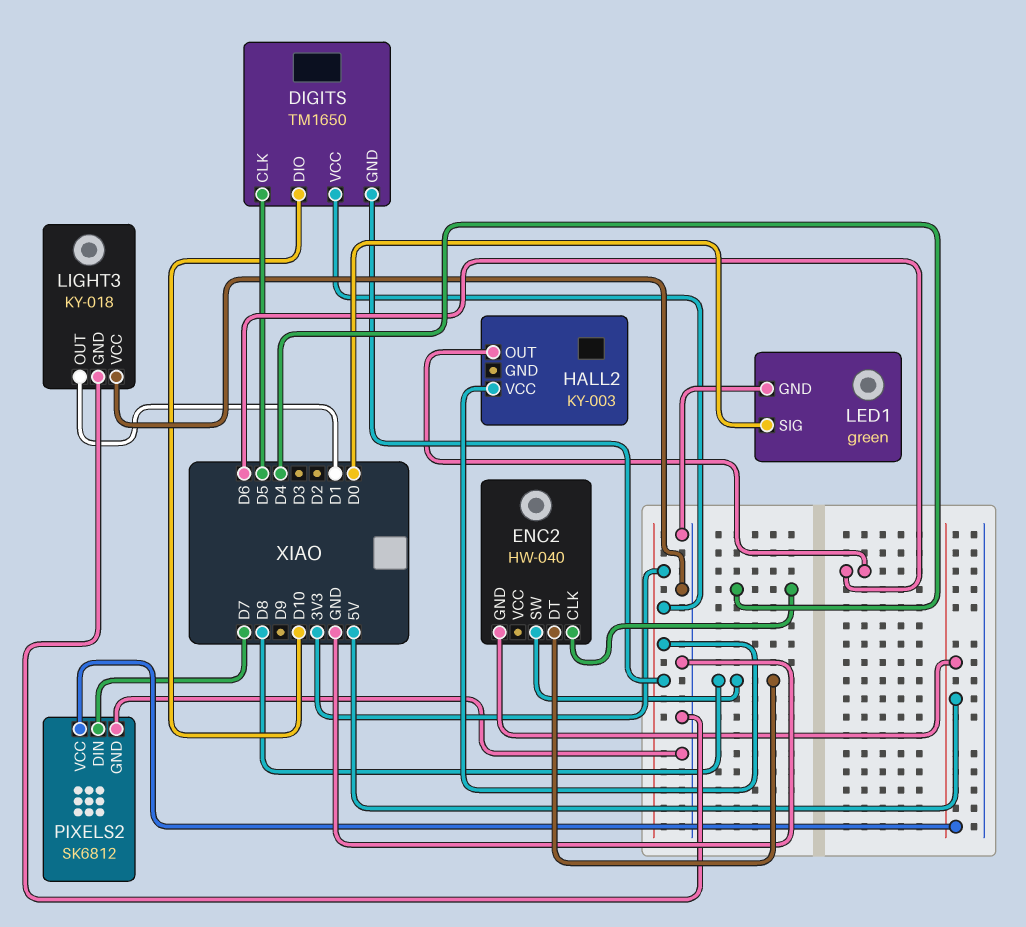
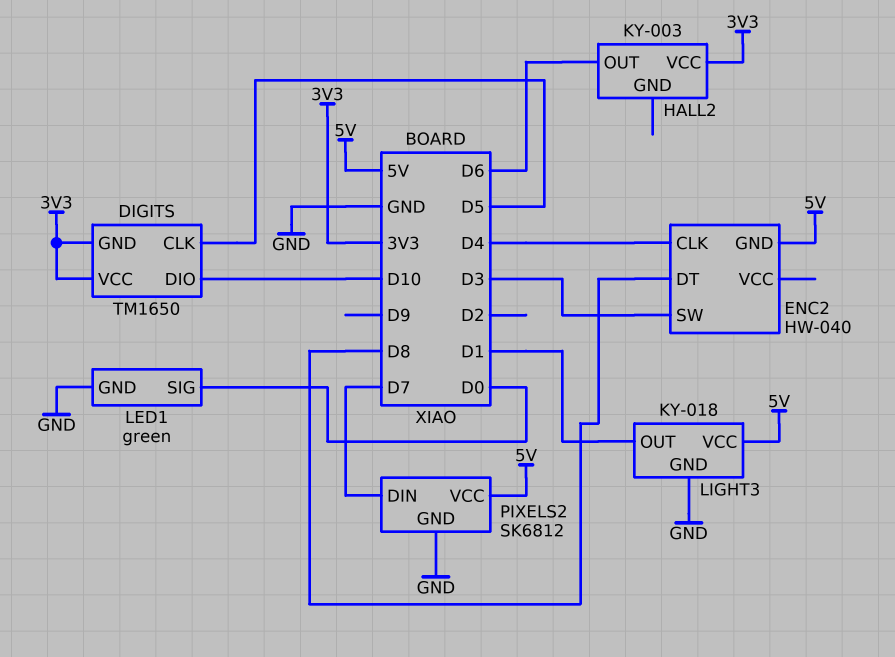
ENC2 pin SW: D8 -> D3
LIGHT3 pin VCC: GND -> 5V

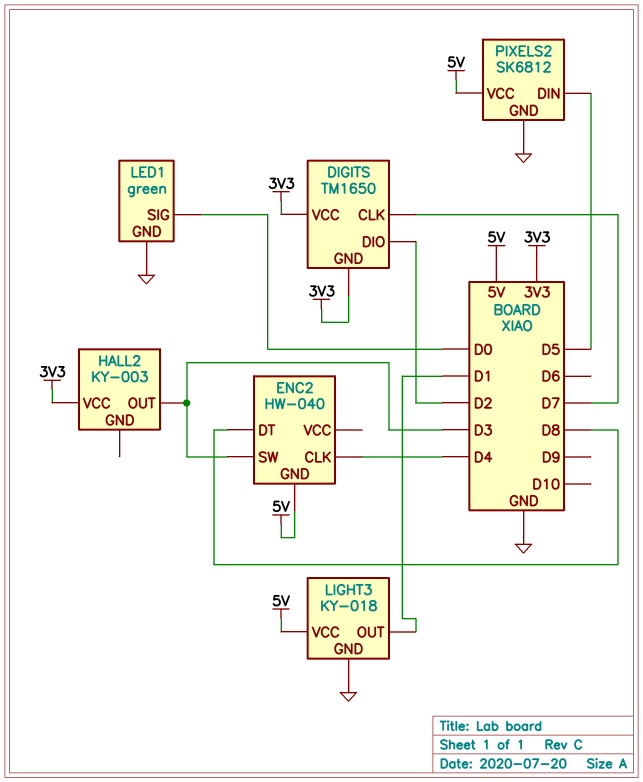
DIGITS pin CLK: D5 -> D7
DIGITS pin DIO: D10 -> D2
HALL2 pin OUT: D6 -> D3
PIXELS2 pin DIN: D7 -> D5

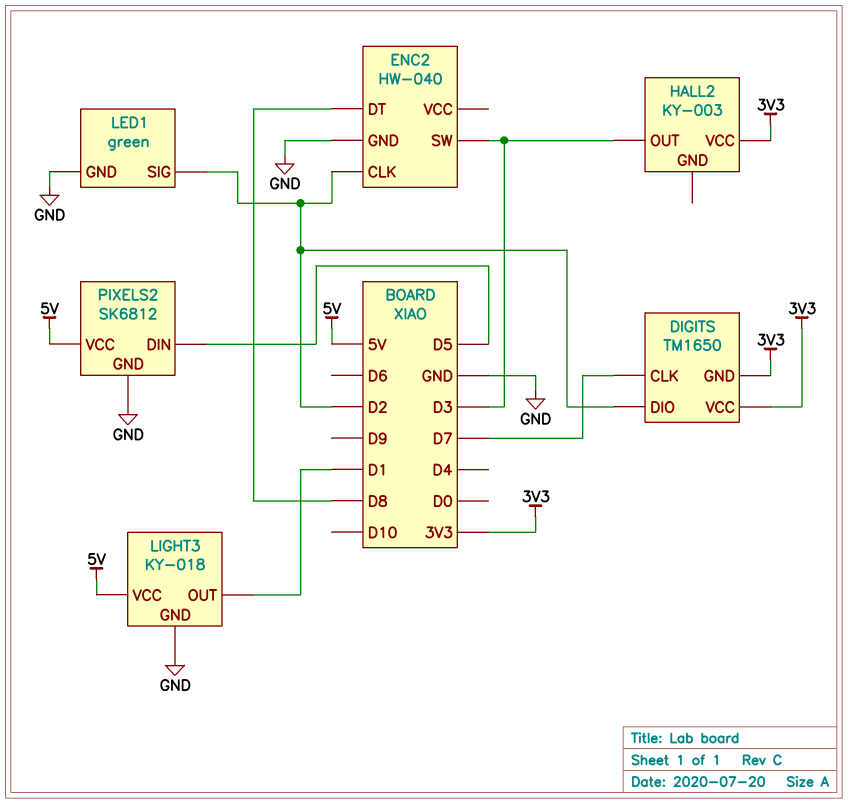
ENC2 pin CLK: D4 -> D2
ENC2 pin GND: 5V -> GND
LED1 pin SIG: D0 -> D2

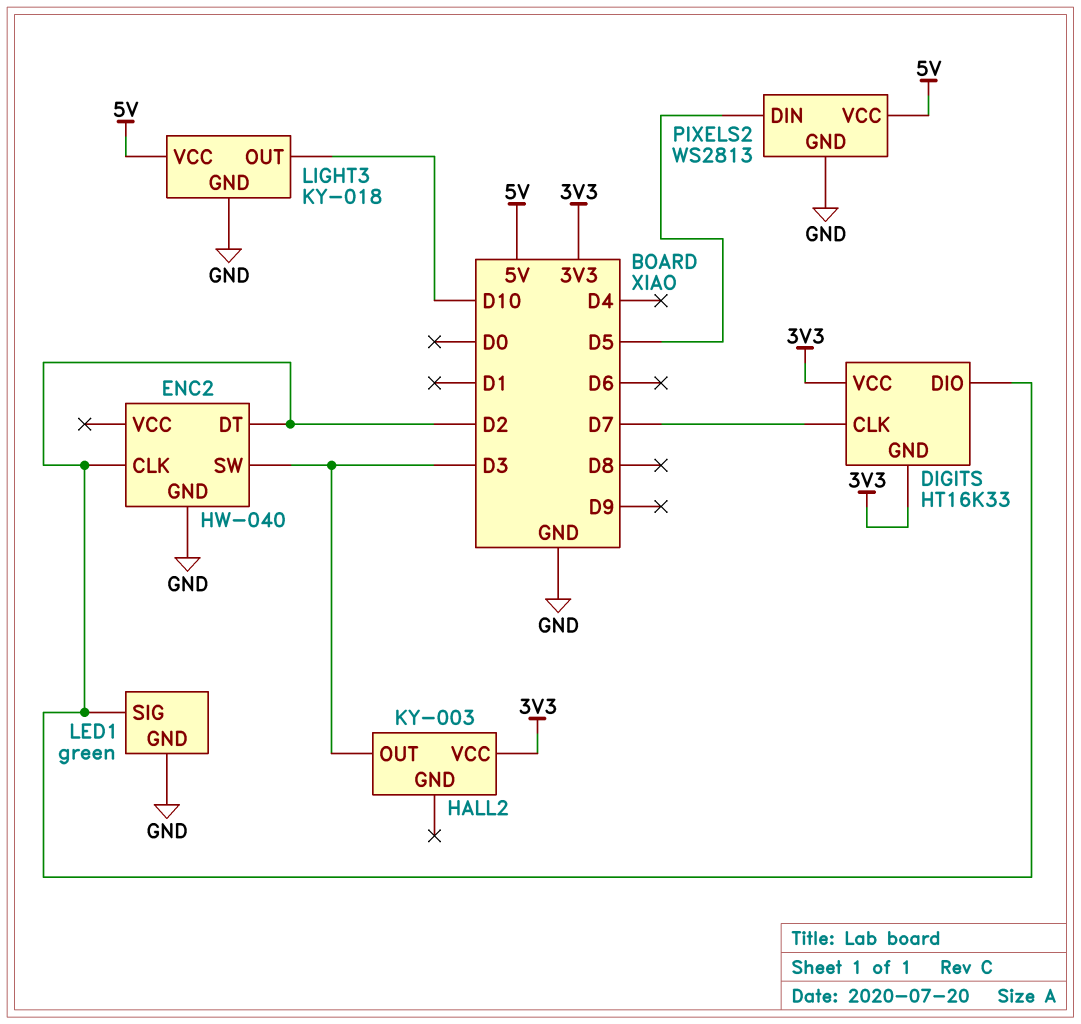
DIGITS: TM1650 -> HT16K33
ENC2 pin DT: D8 -> D2
LIGHT3 pin OUT: D1 -> D10
PIXELS2: SK6812 -> WS2813

